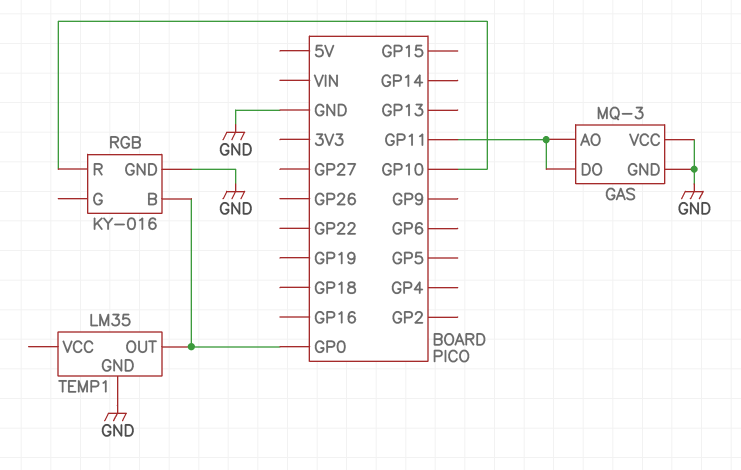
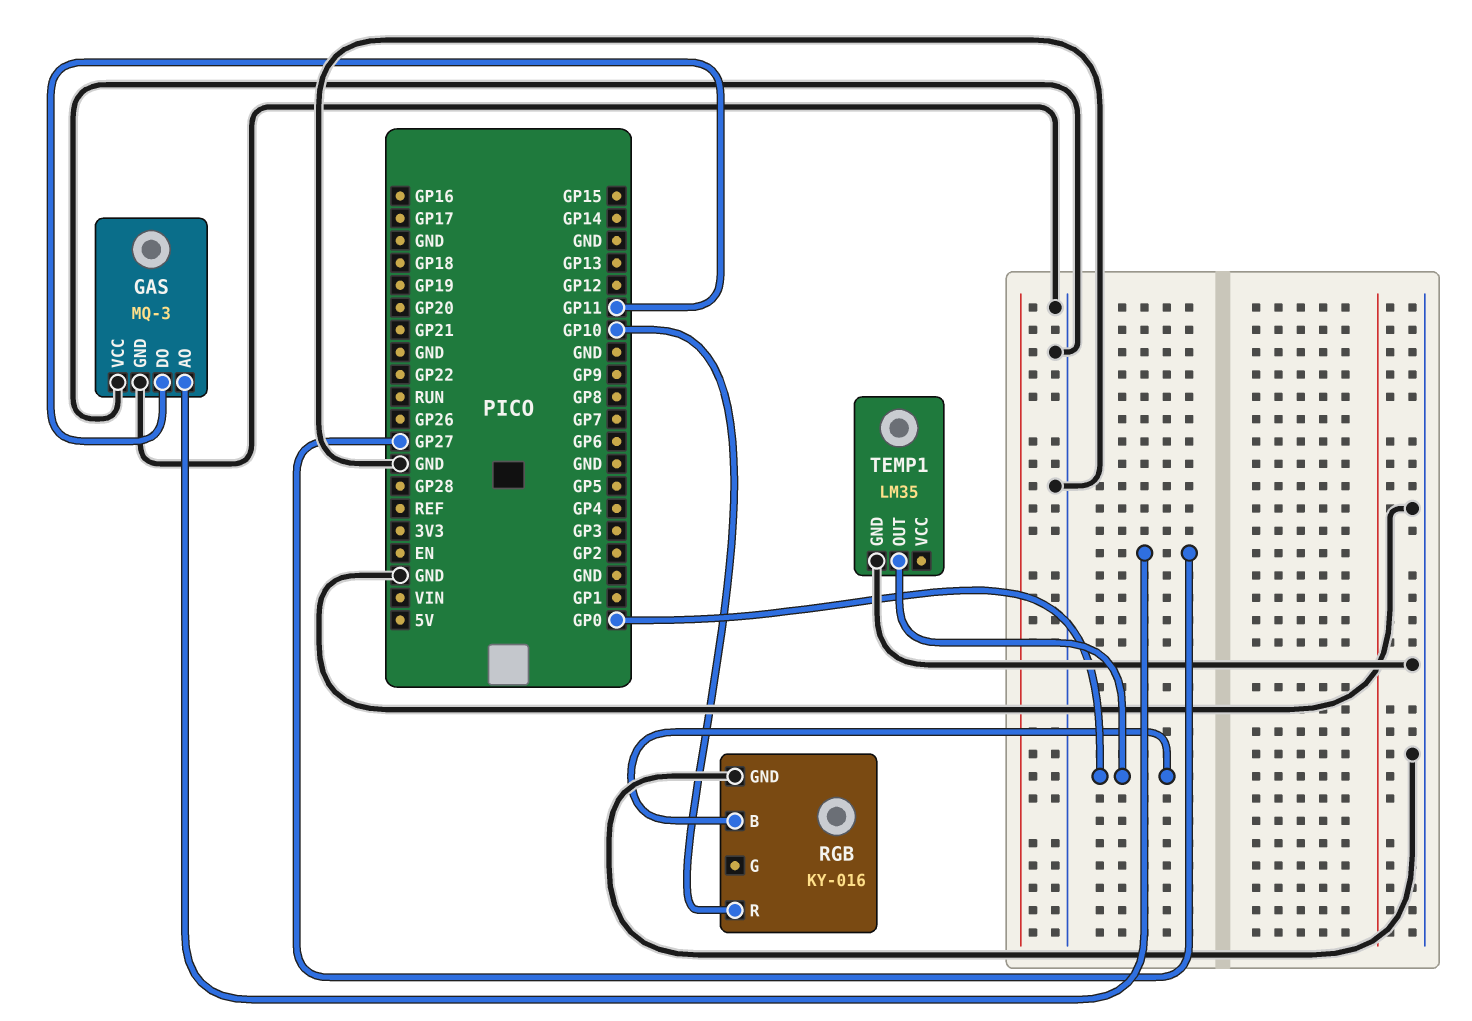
GAS pin AO: GP11 -> GP27

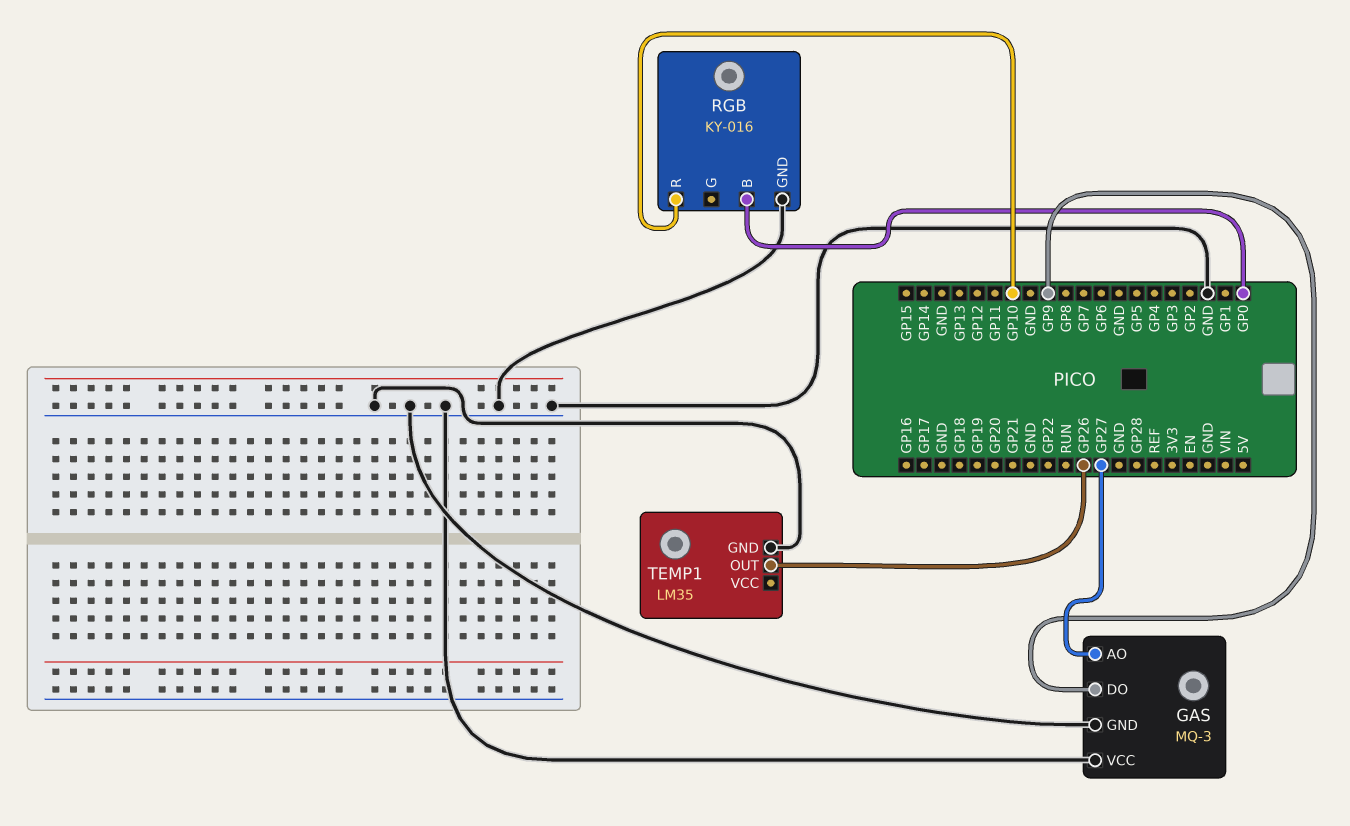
GAS pin DO: GP11 -> GP9
TEMP1 pin OUT: GP0 -> GP26

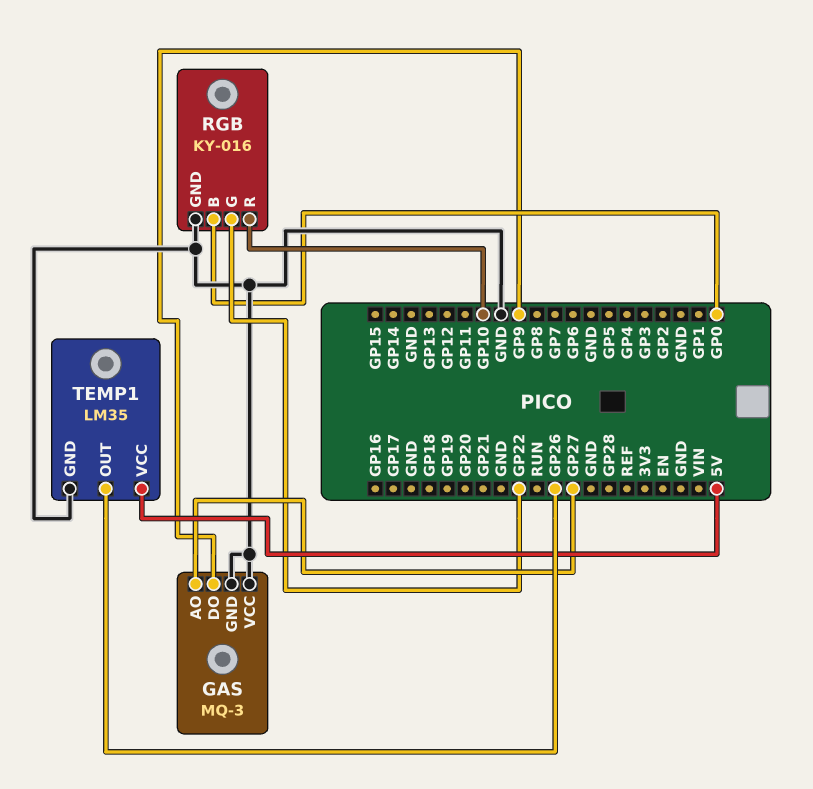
RGB pin G: none -> GP22
TEMP1 pin VCC: none -> 5V

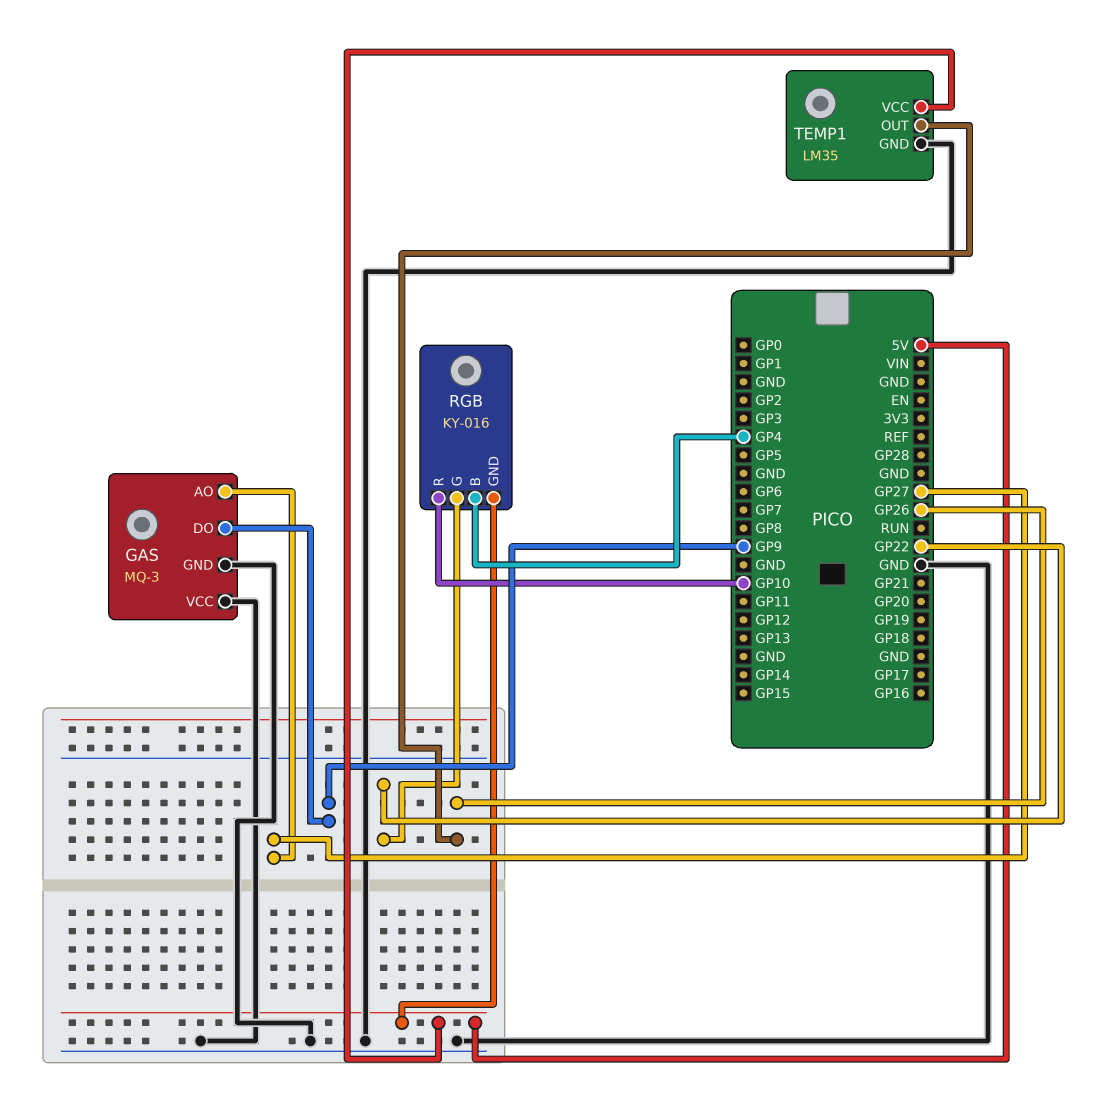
RGB pin B: GP0 -> GP4
RGB pin GND: GND -> 5V

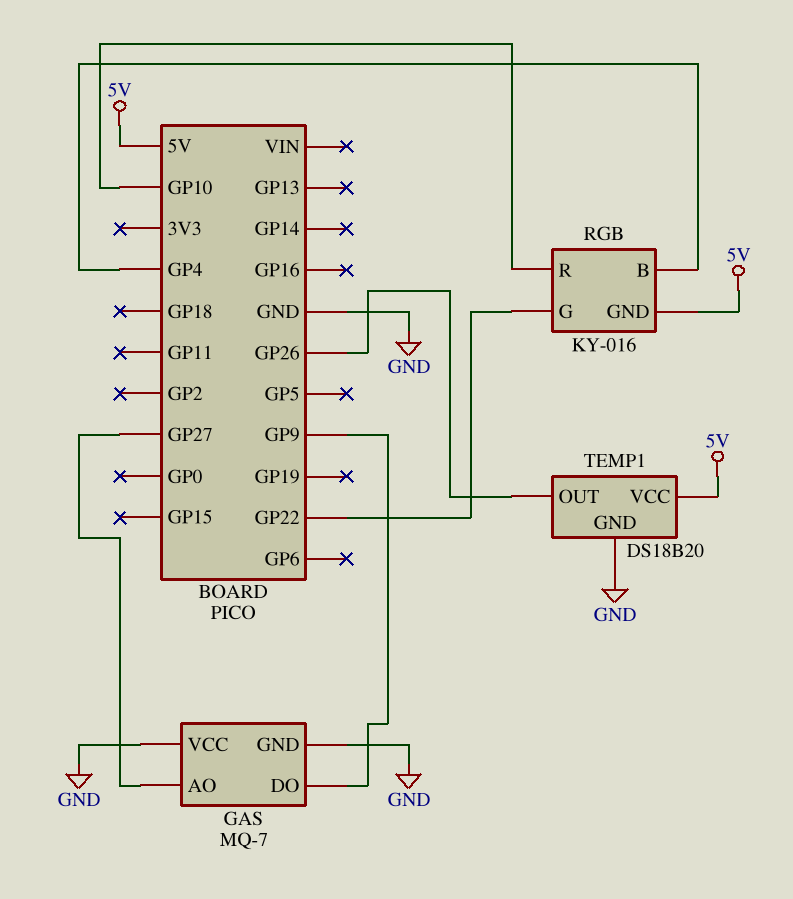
GAS: MQ-3 -> MQ-7
TEMP1: LM35 -> DS18B20

